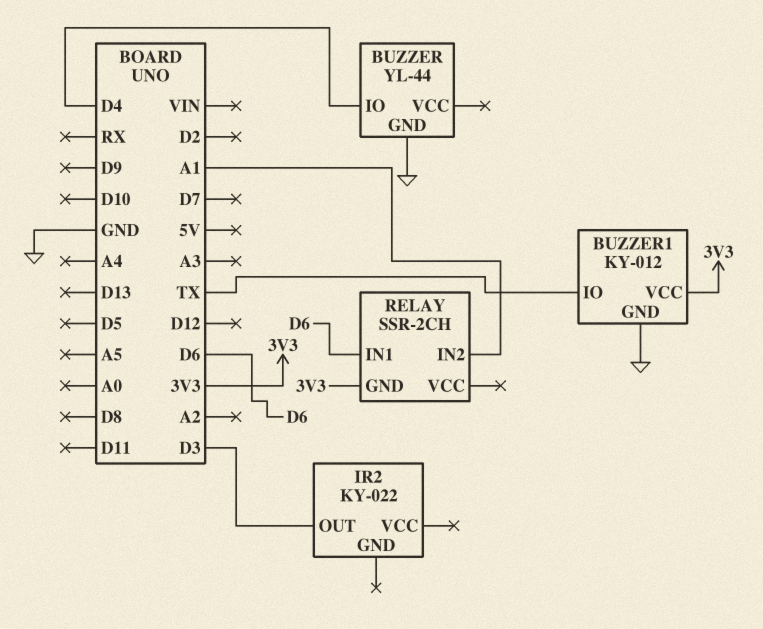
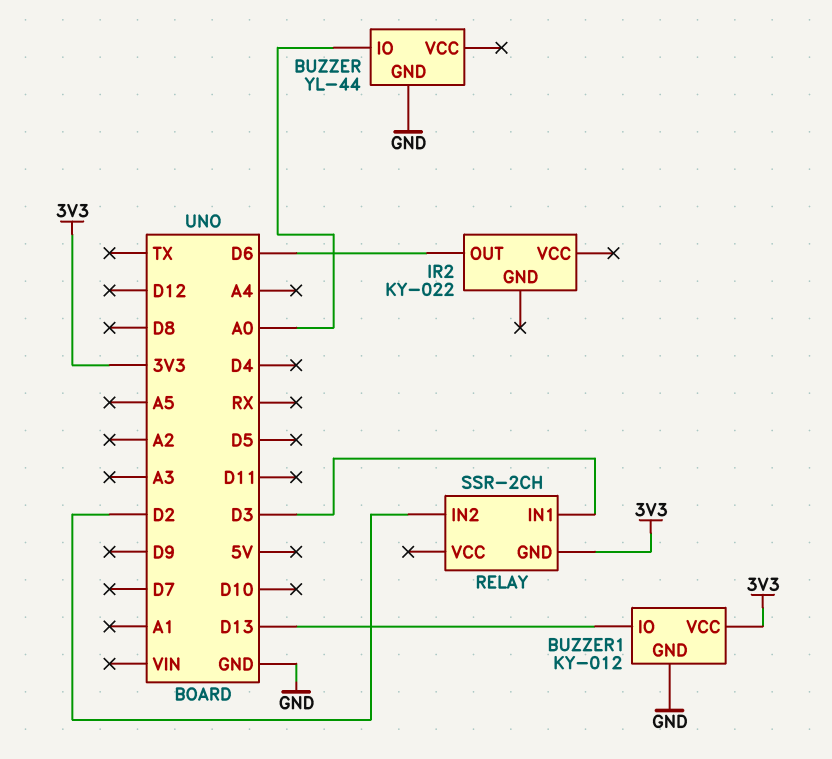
BUZZER pin IO: D4 -> A0
BUZZER1 pin IO: TX -> D13
IR2 pin OUT: D3 -> D6
RELAY pin IN1: D6 -> D3
RELAY pin IN2: A1 -> D2

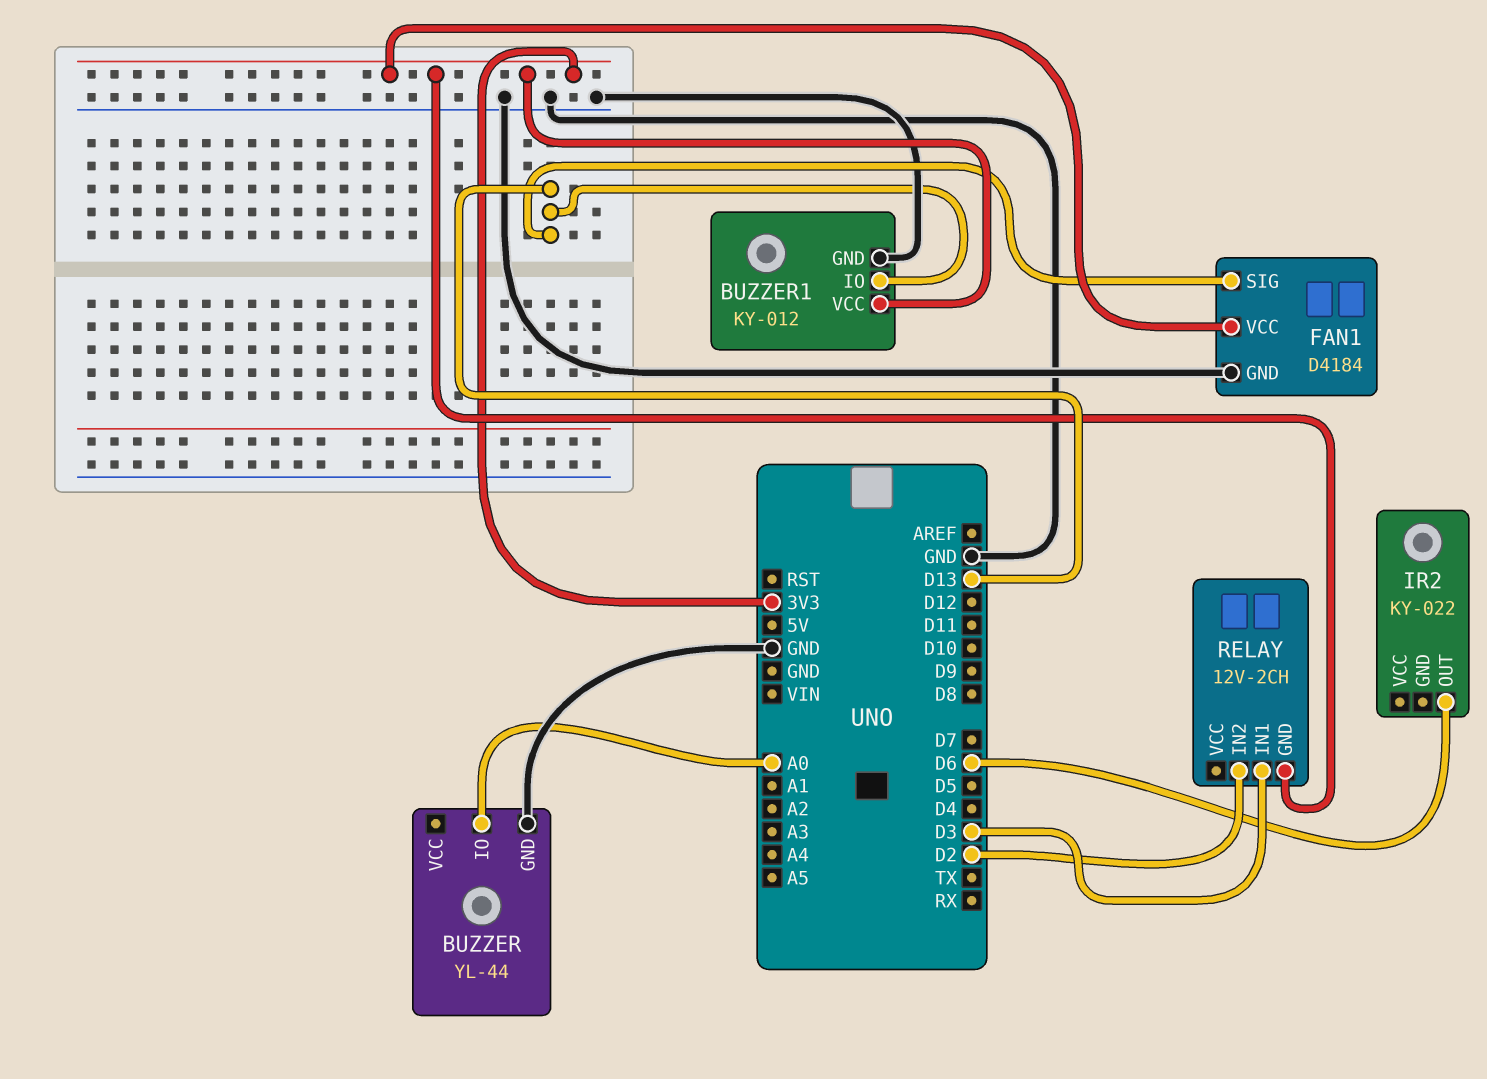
FAN1: none -> D4184
FAN1 pin GND: none -> GND
FAN1 pin SIG: none -> D13
FAN1 pin VCC: none -> 3V3
RELAY: SSR-2CH -> 12V-2CH

